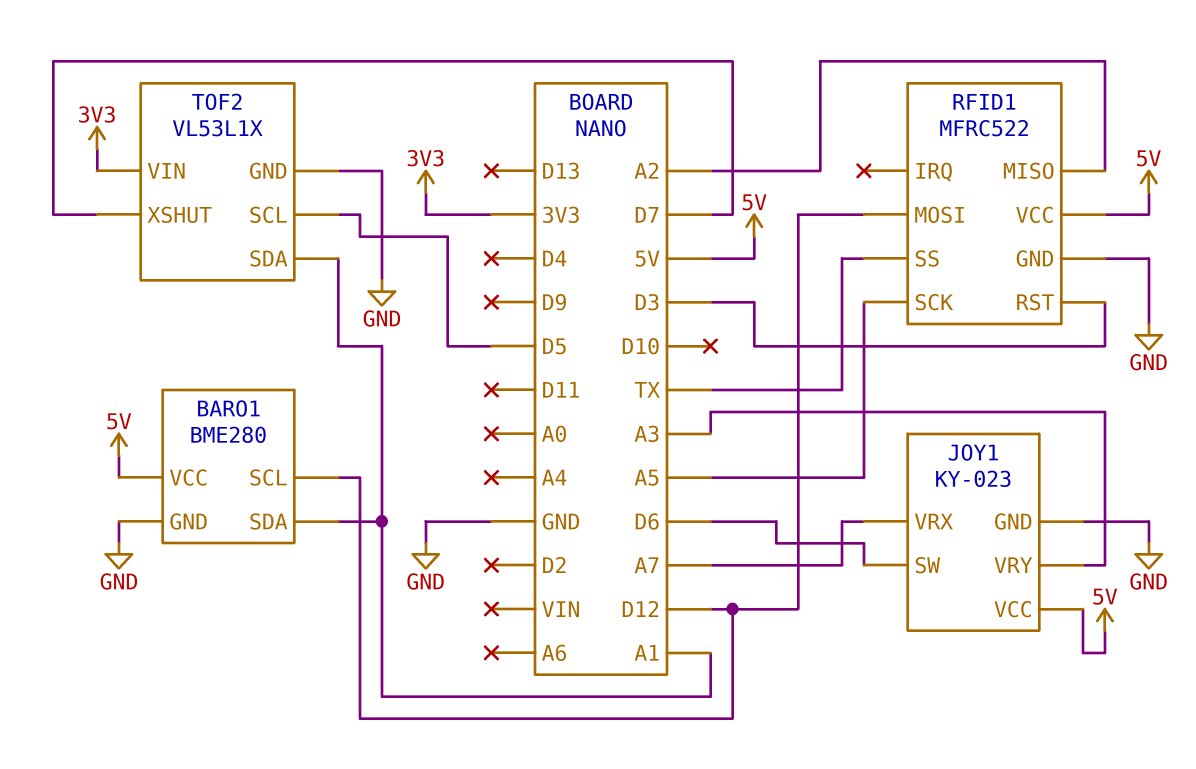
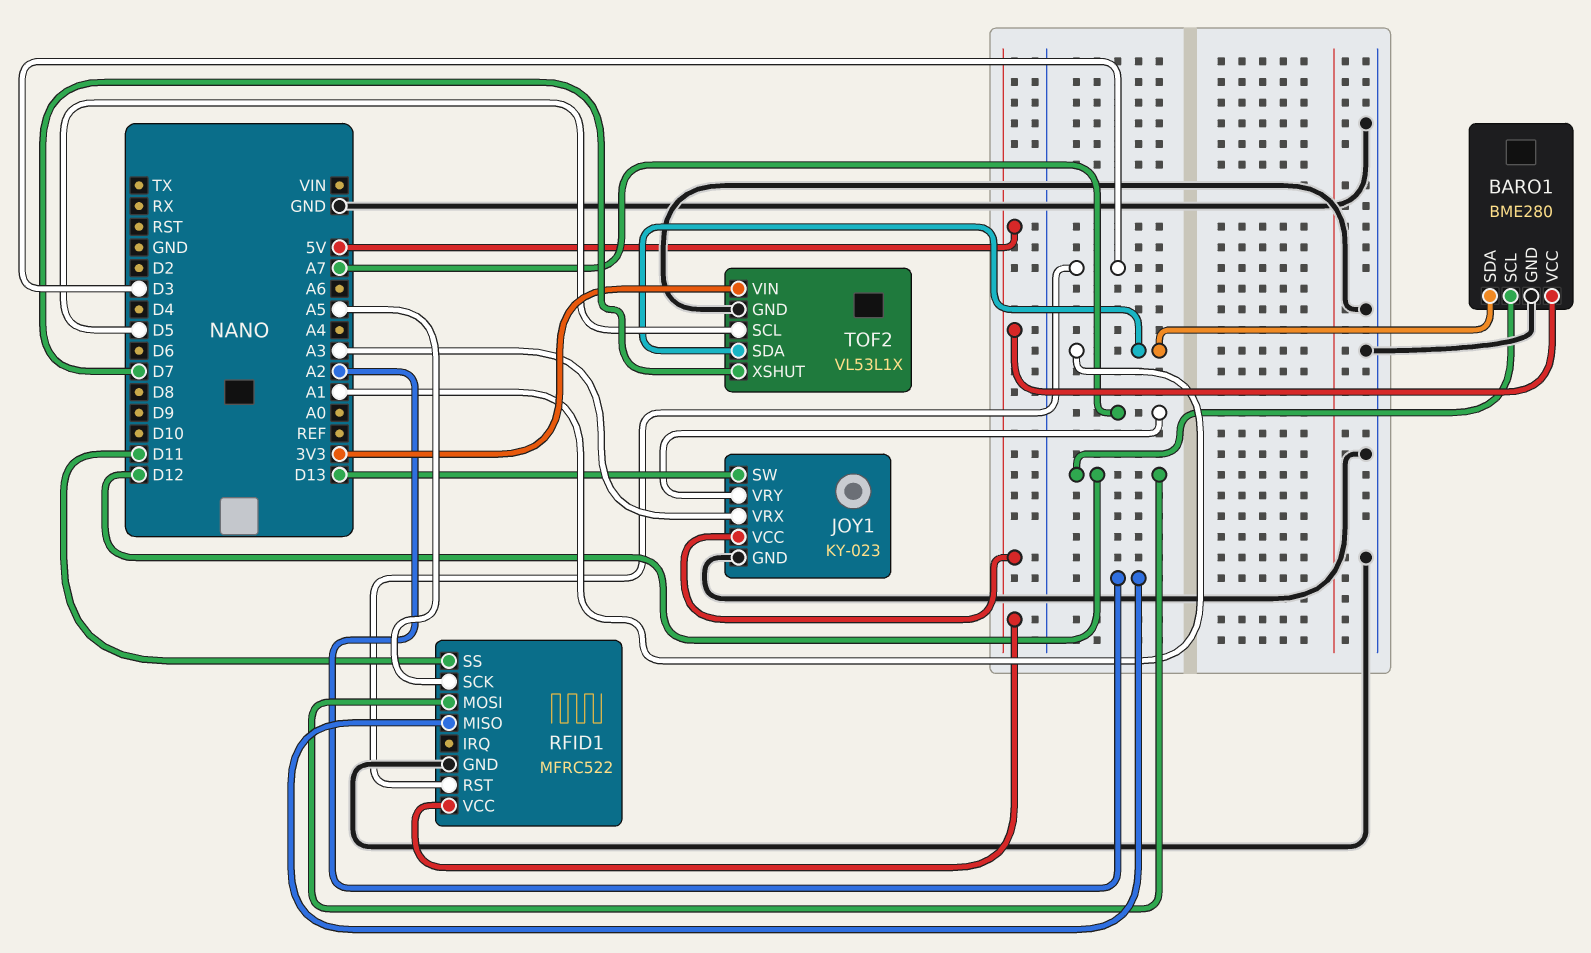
JOY1 pin SW: D6 -> D13
JOY1 pin VRX: A7 -> A3
JOY1 pin VRY: A3 -> A7
RFID1 pin SS: TX -> D11

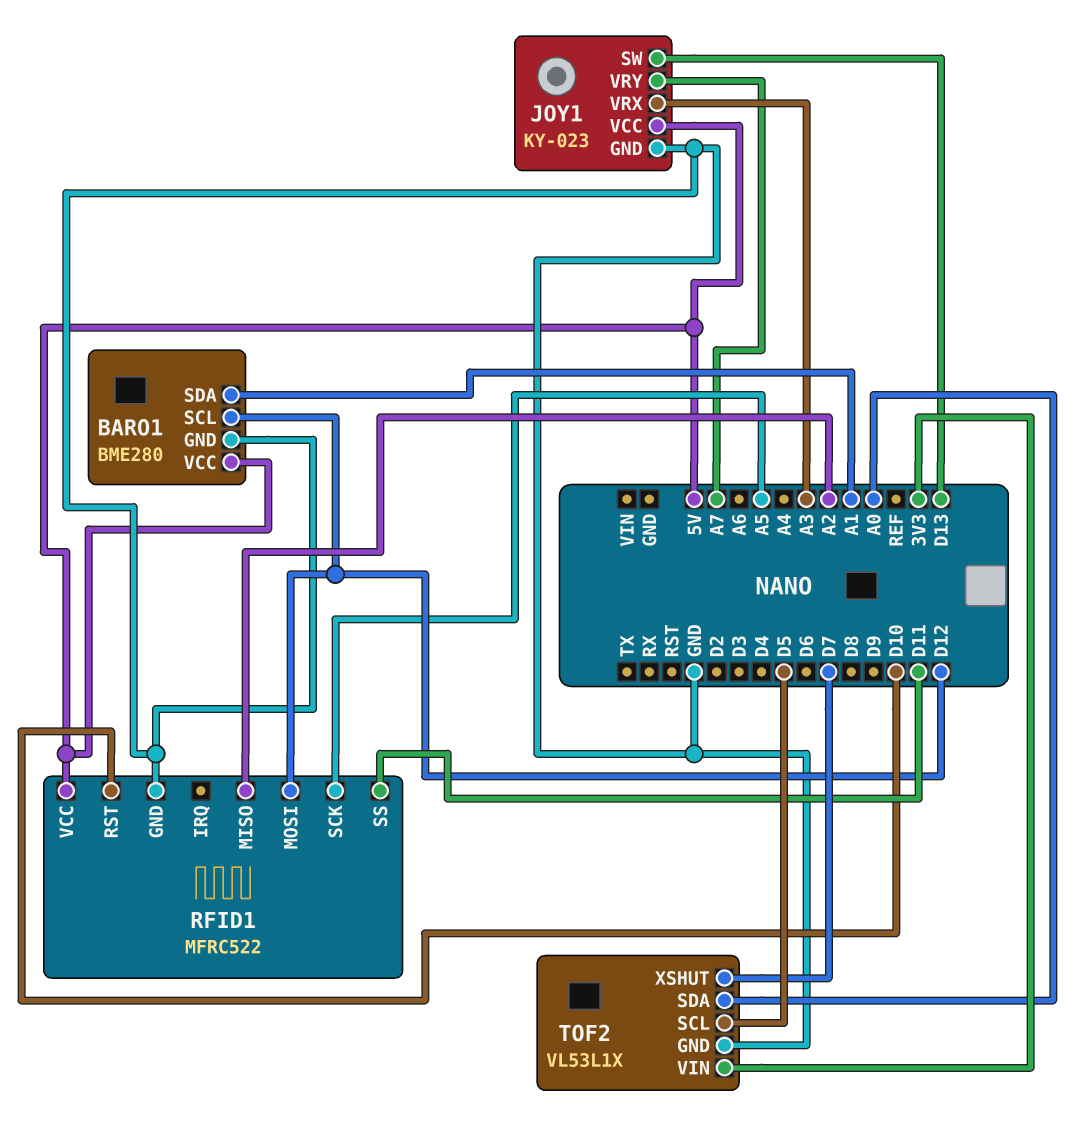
RFID1 pin RST: D3 -> D10
TOF2 pin SDA: A1 -> A0

